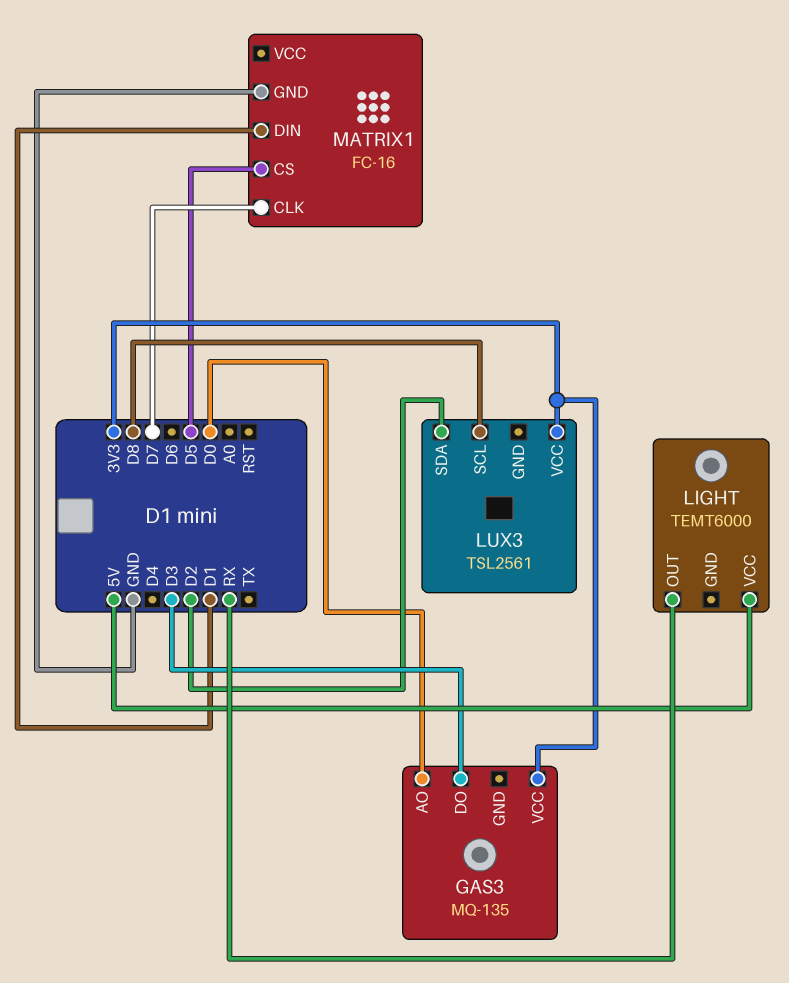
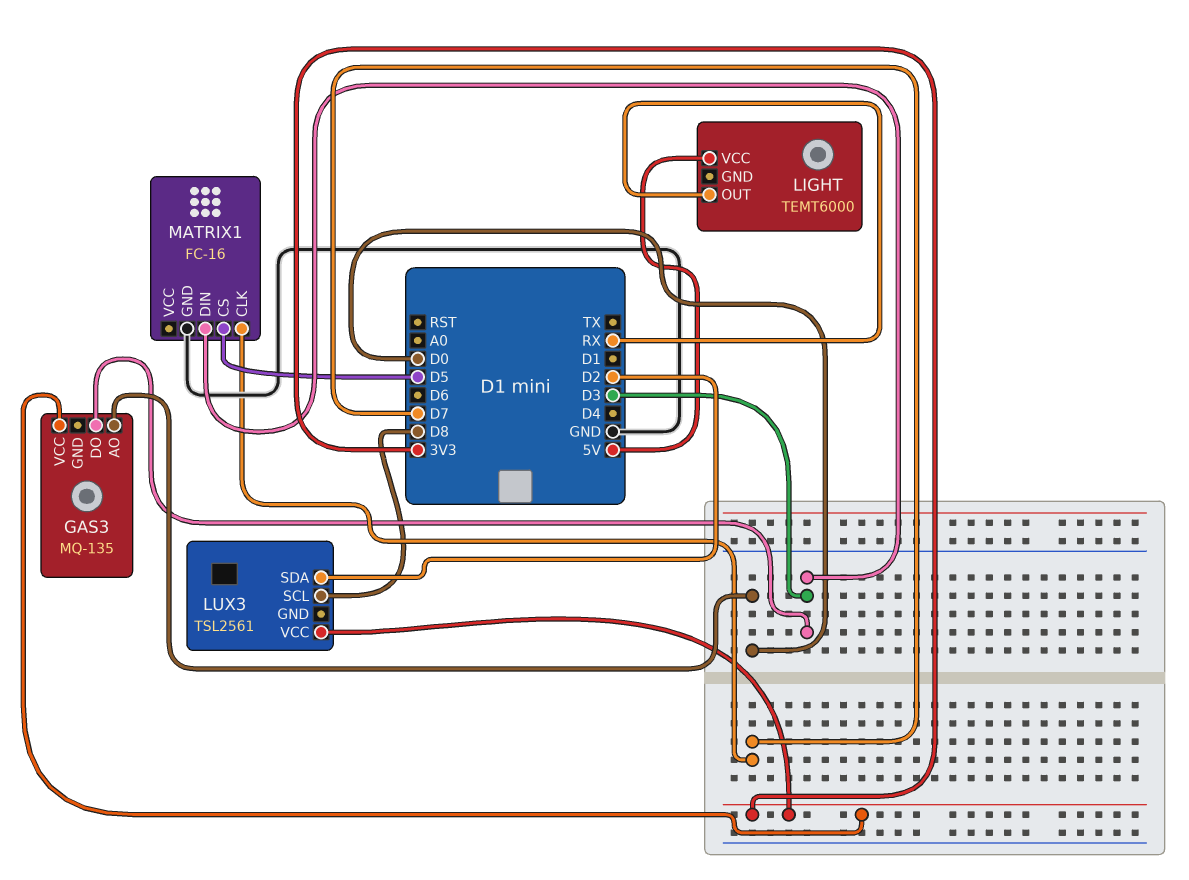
MATRIX1 pin DIN: D1 -> D3

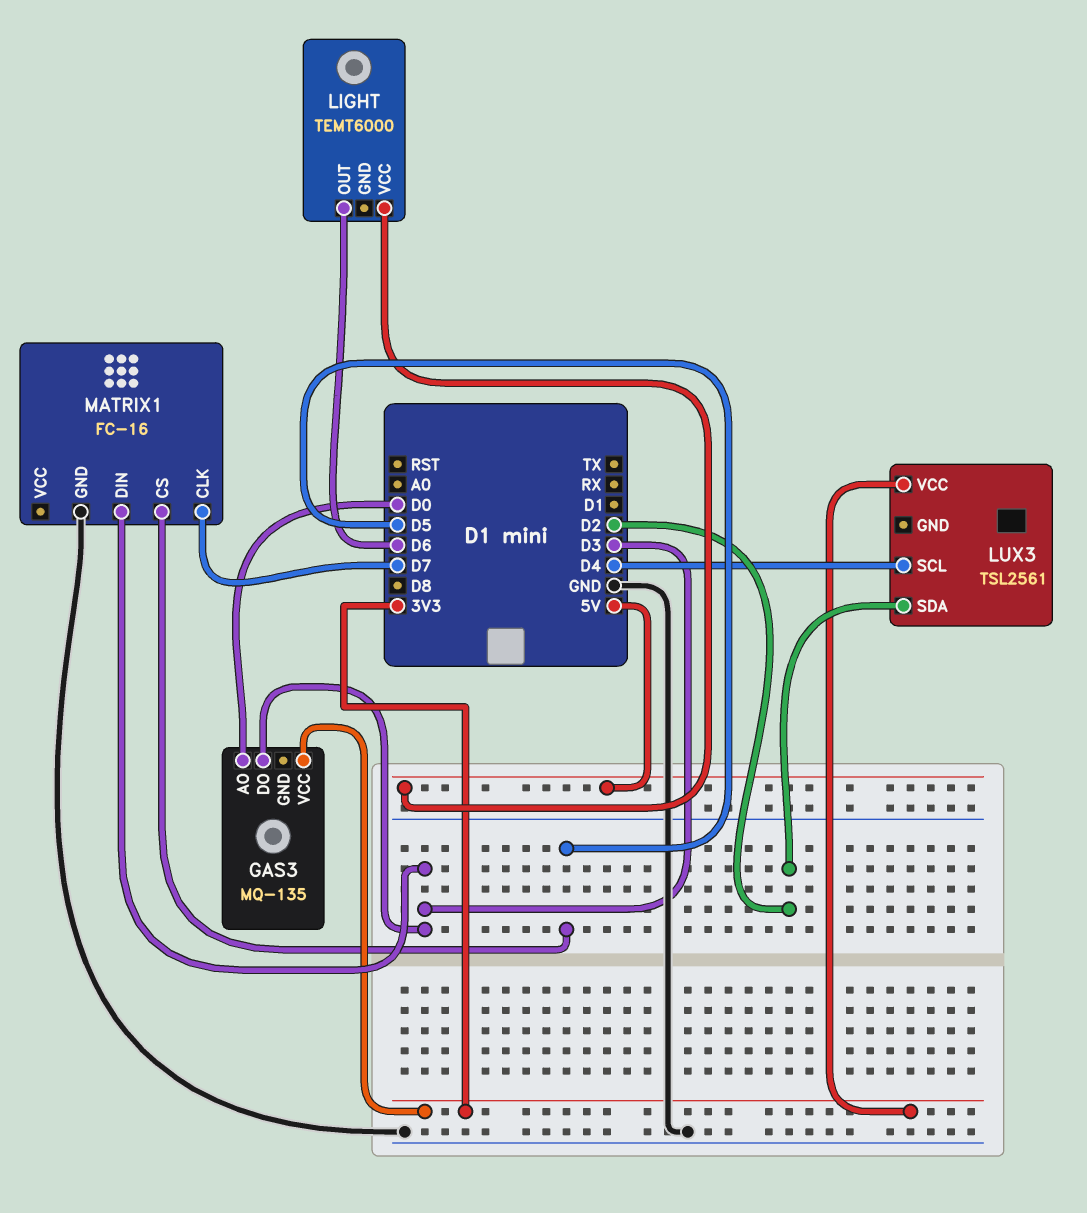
LIGHT pin OUT: RX -> D6
LUX3 pin SCL: D8 -> D4

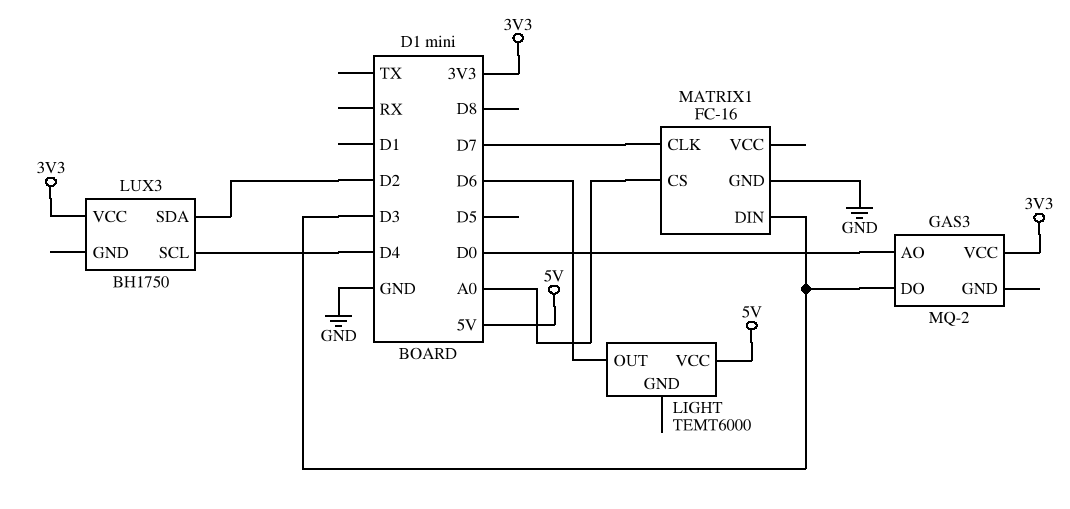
GAS3: MQ-135 -> MQ-2
LUX3: TSL2561 -> BH1750
MATRIX1 pin CS: D5 -> A0

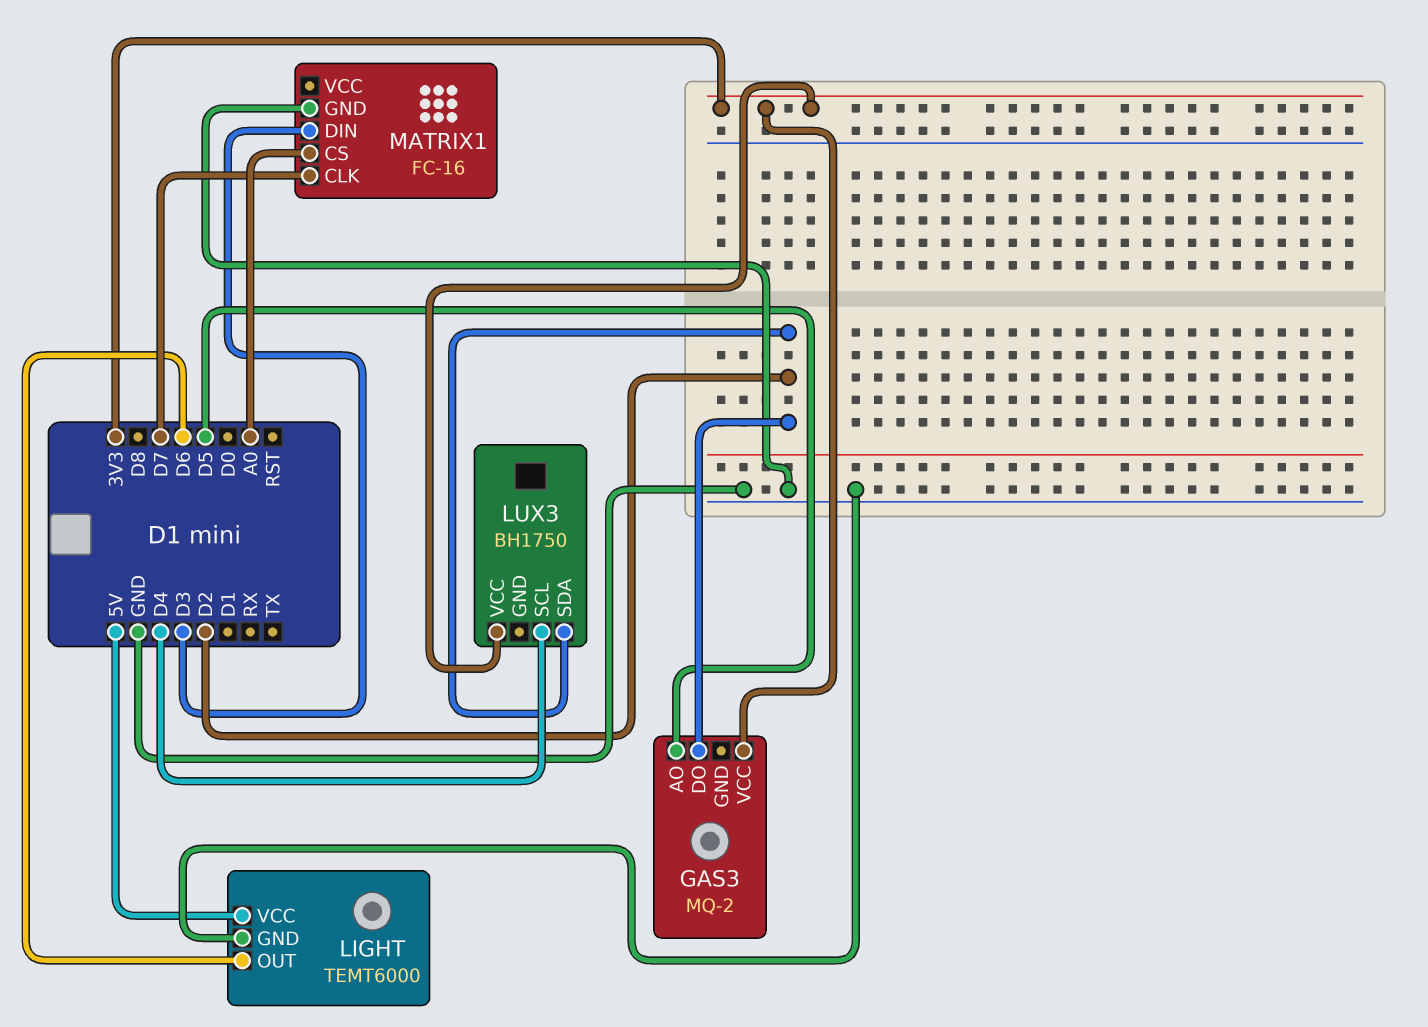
GAS3 pin AO: D0 -> D5
GAS3 pin DO: D3 -> D2
LIGHT pin GND: none -> GND

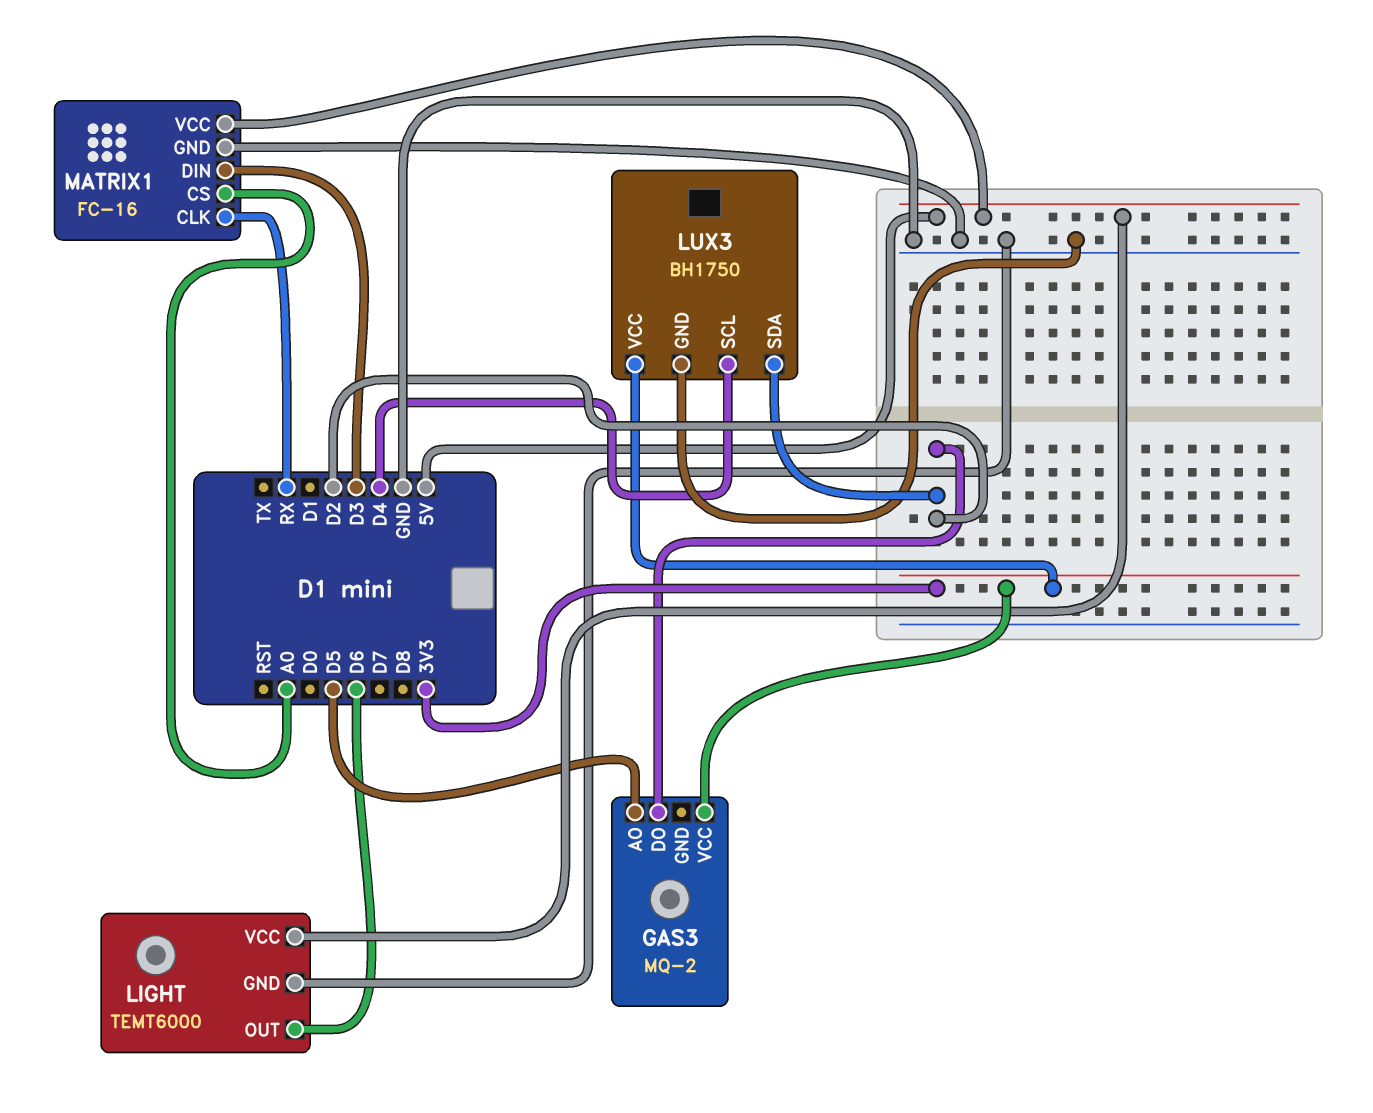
LUX3 pin GND: none -> GND
MATRIX1 pin CLK: D7 -> RX
MATRIX1 pin VCC: none -> 5V

